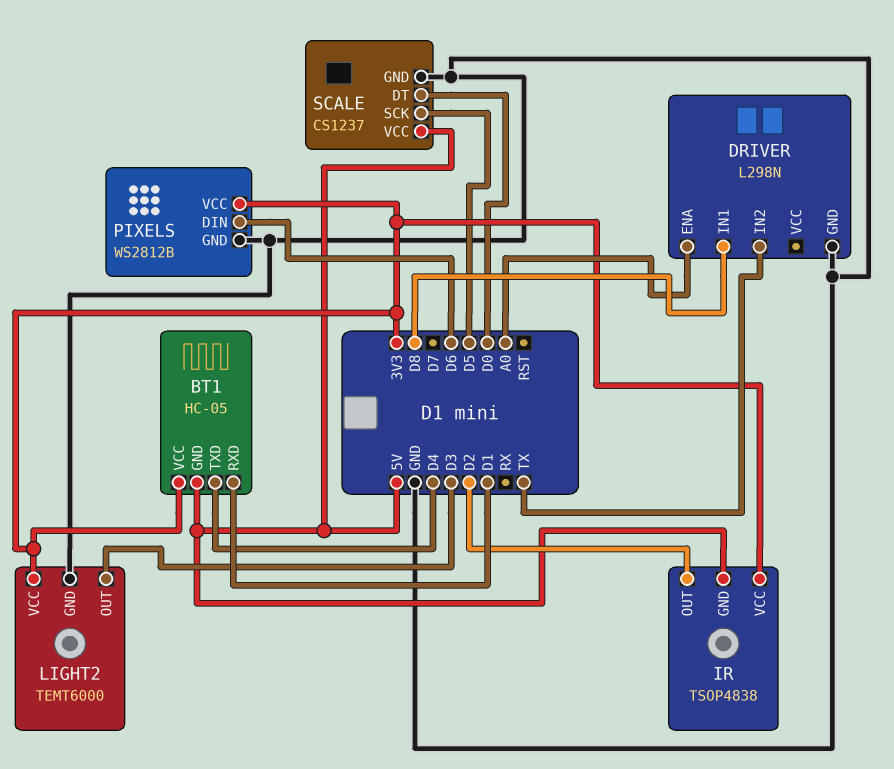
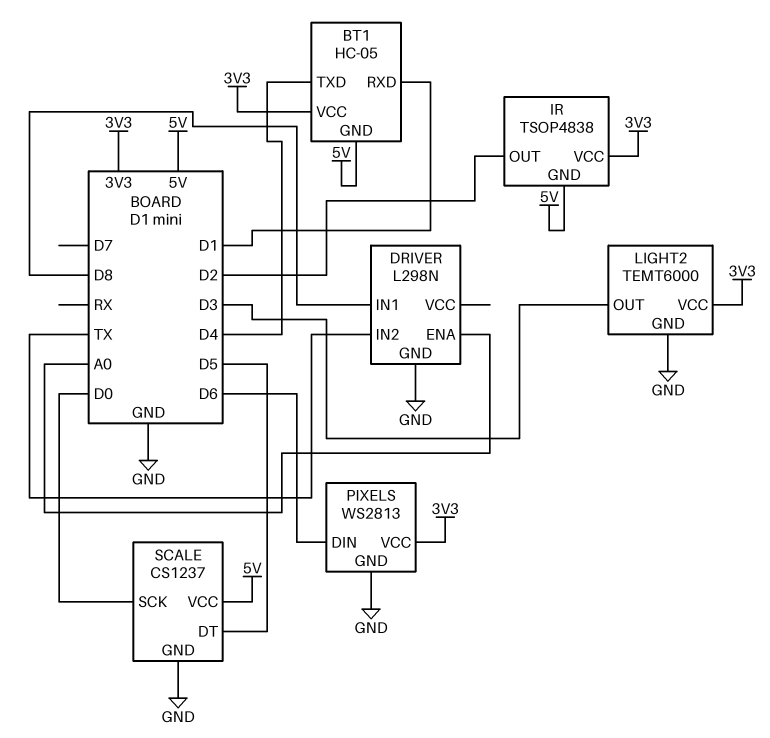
PIXELS: WS2812B -> WS2813
SCALE pin DT: D0 -> D5
SCALE pin SCK: D5 -> D0

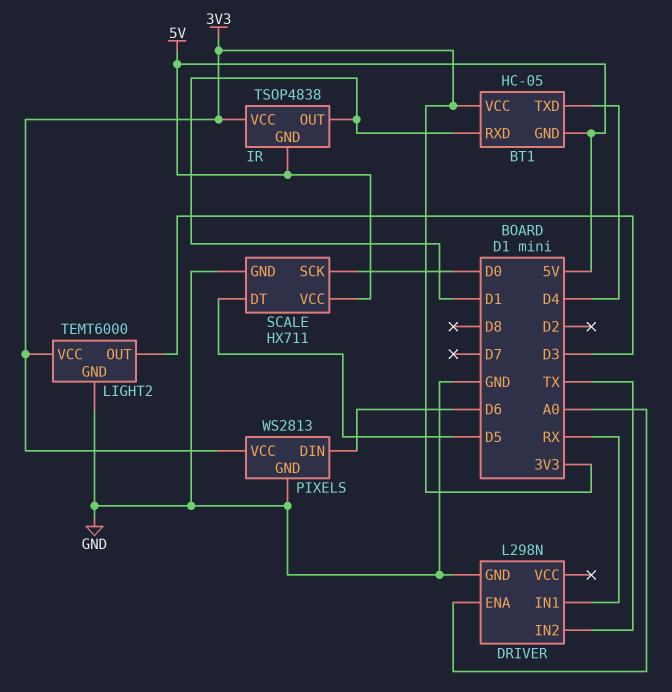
DRIVER pin IN1: D8 -> RX
IR pin OUT: D2 -> D1
SCALE: CS1237 -> HX711

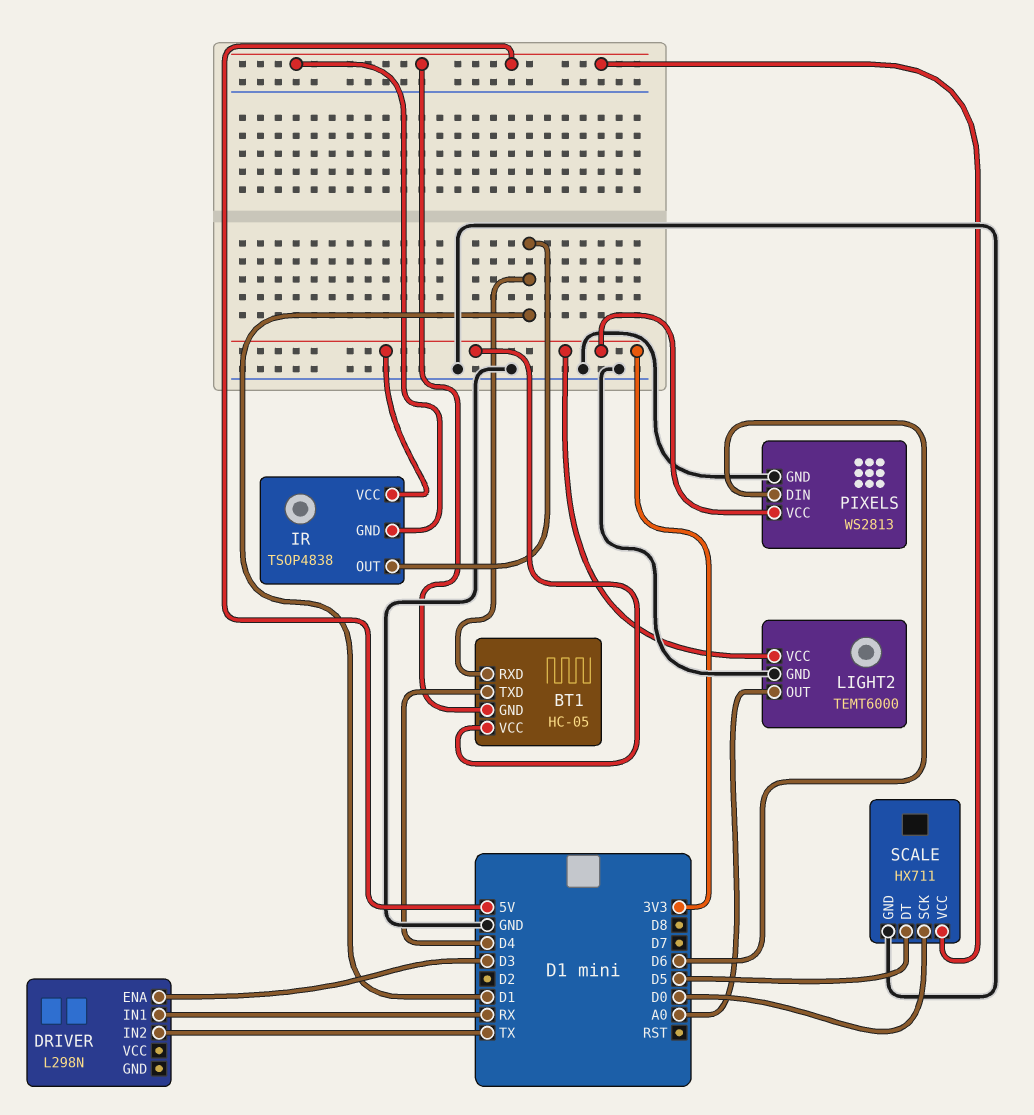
DRIVER pin ENA: A0 -> D3
DRIVER pin GND: GND -> none
LIGHT2 pin OUT: D3 -> A0

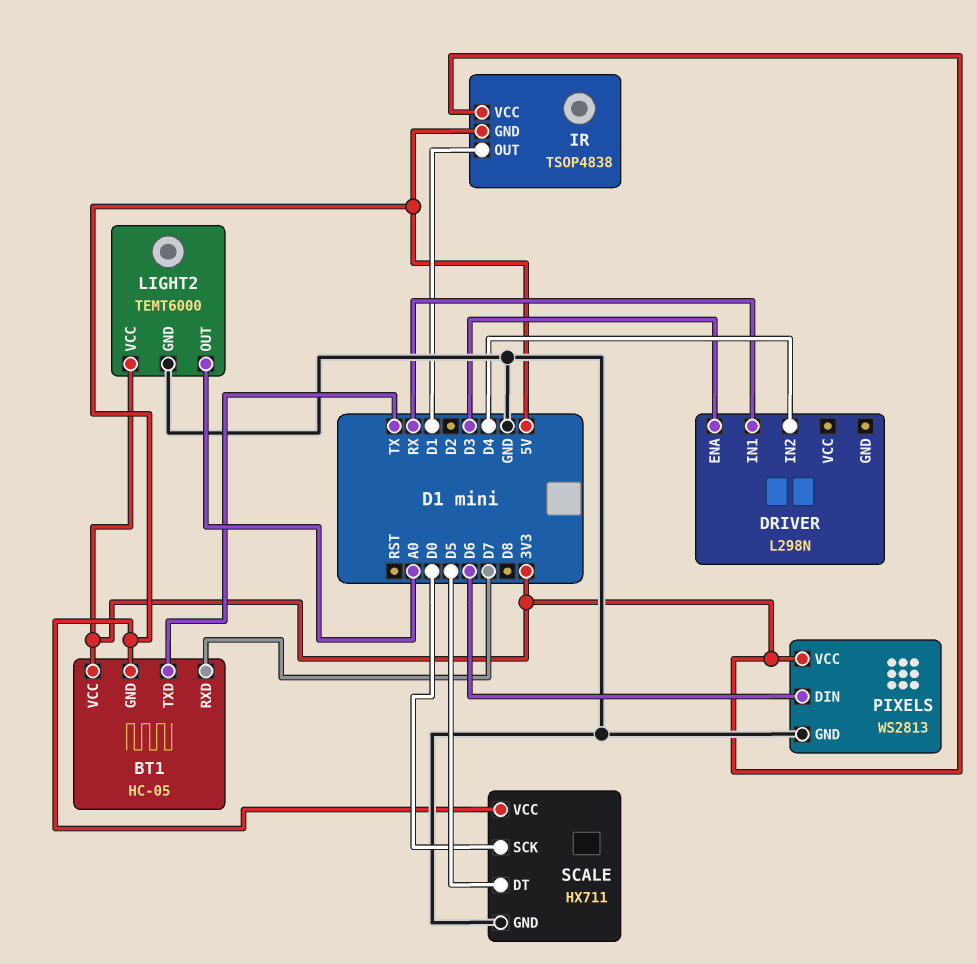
BT1 pin RXD: D1 -> D7
BT1 pin TXD: D4 -> TX
DRIVER pin IN2: TX -> D4

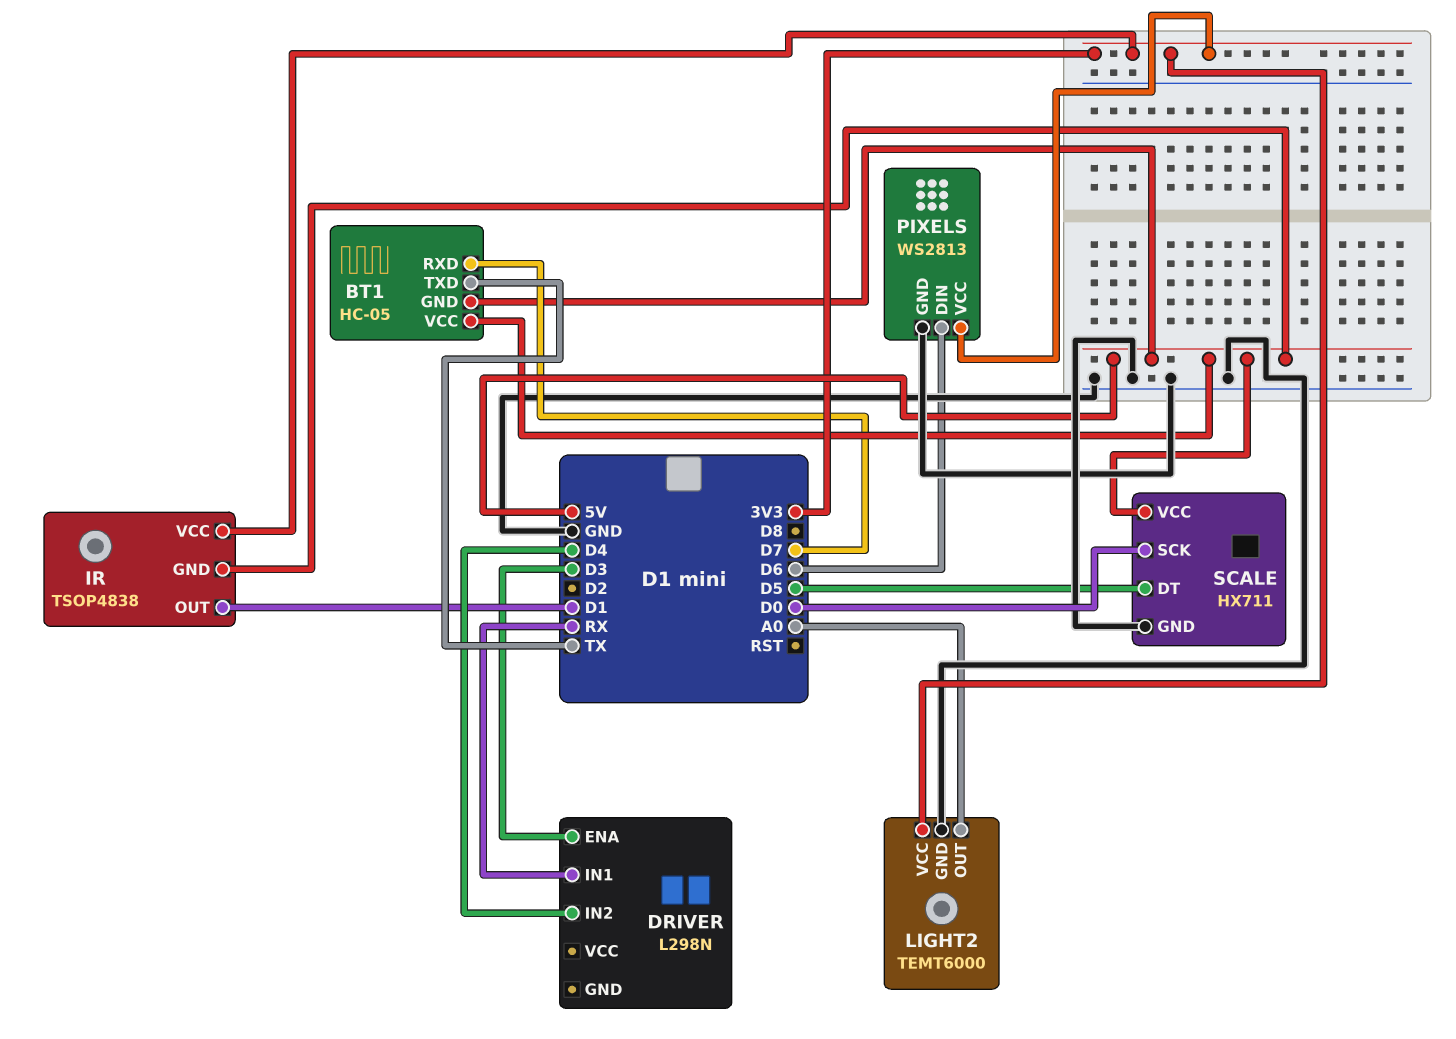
BT1 pin VCC: 3V3 -> 5V

